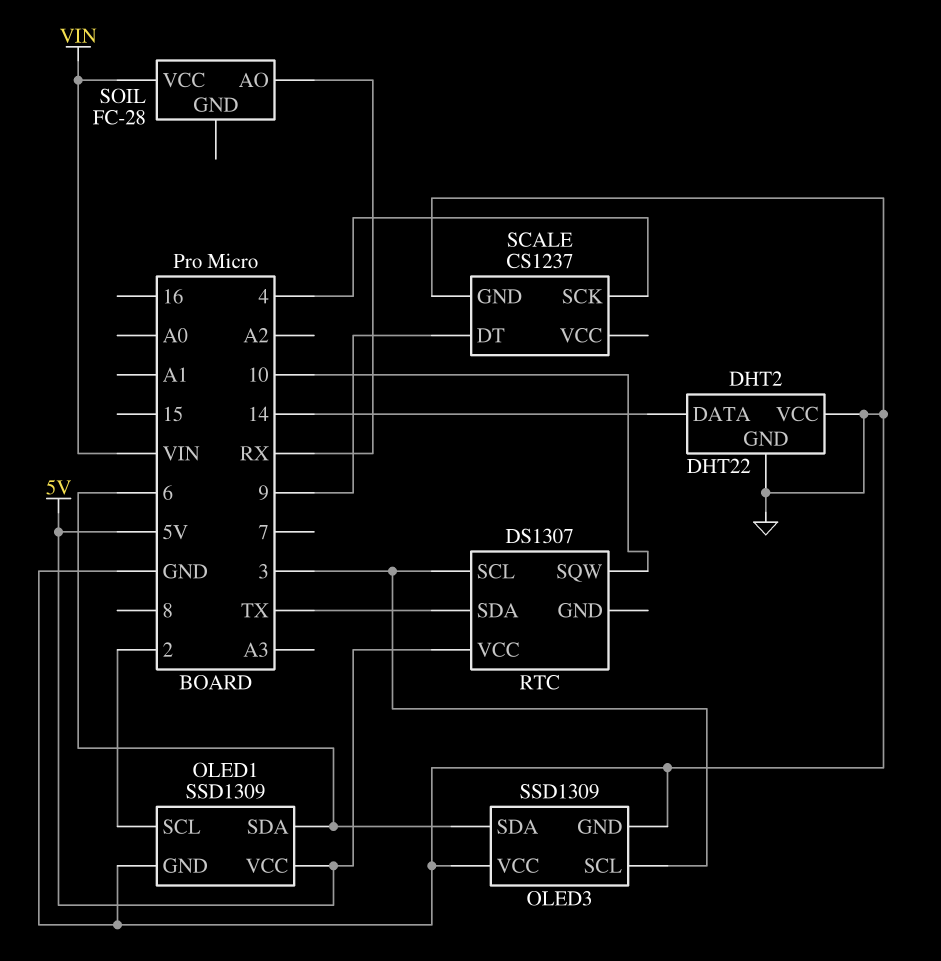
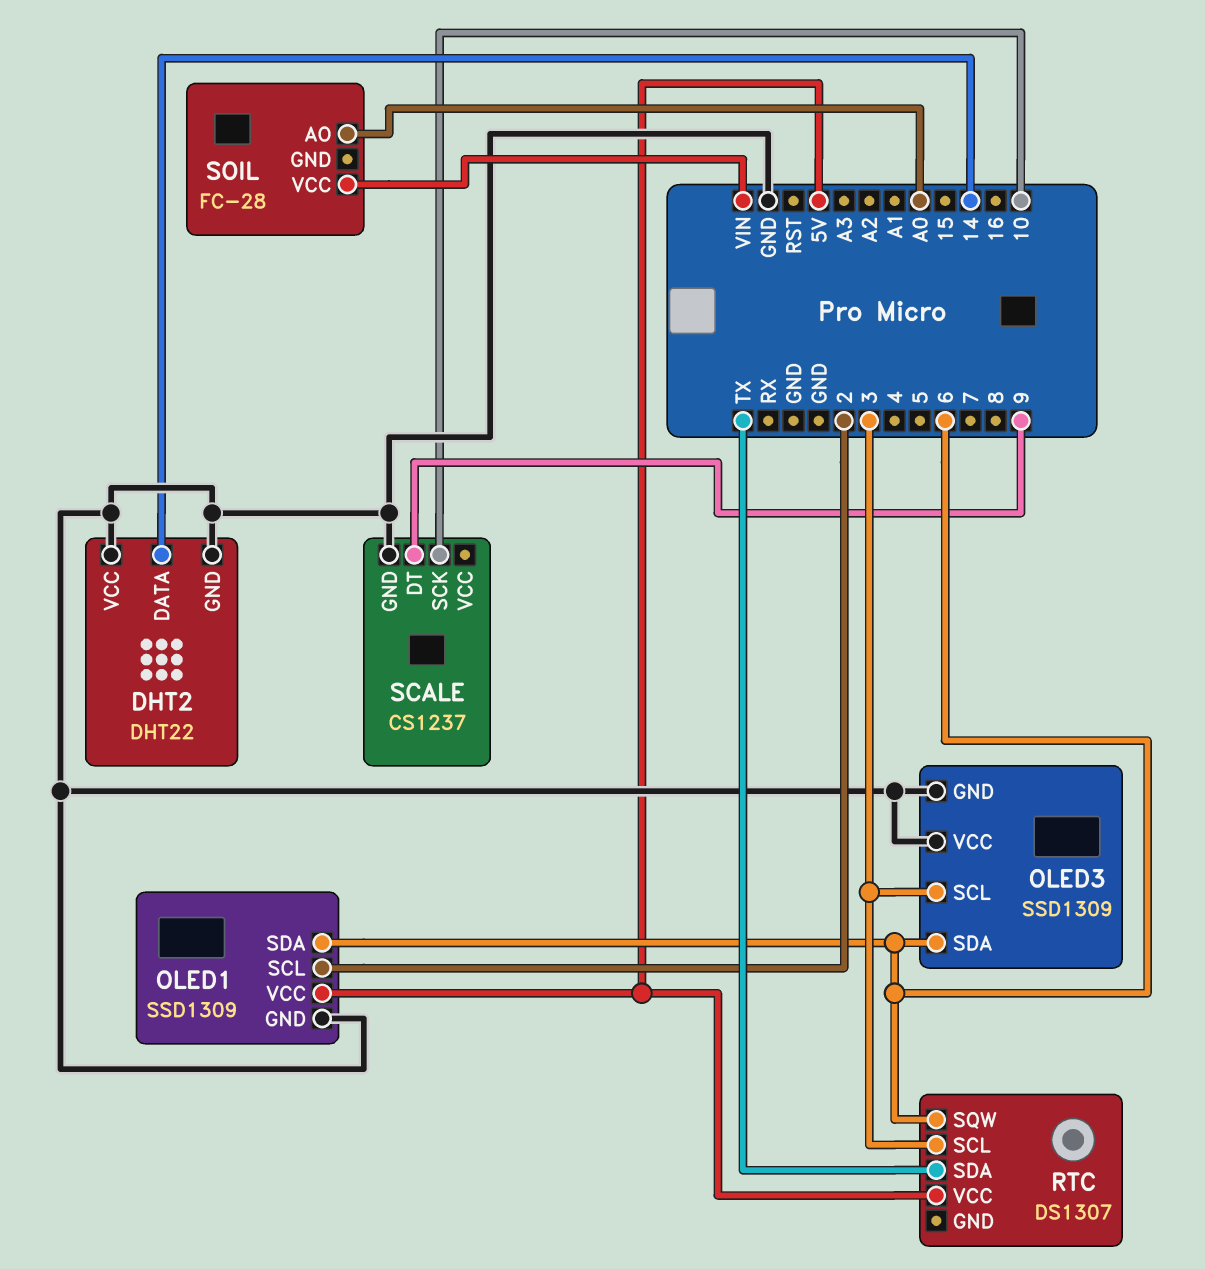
RTC pin SQW: 10 -> 6
SCALE pin SCK: 4 -> 10
SOIL pin AO: RX -> A0

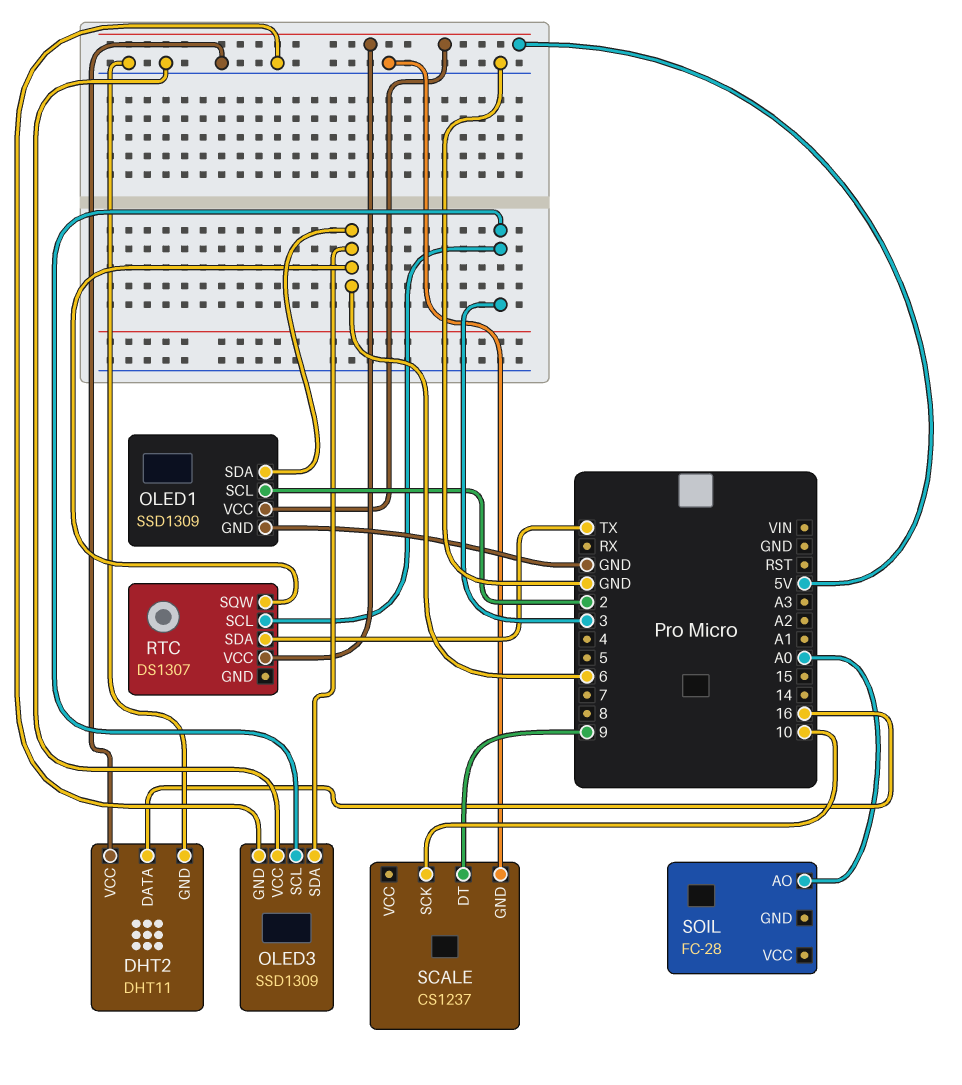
DHT2: DHT22 -> DHT11
DHT2 pin DATA: 14 -> 16
SOIL pin VCC: VIN -> none

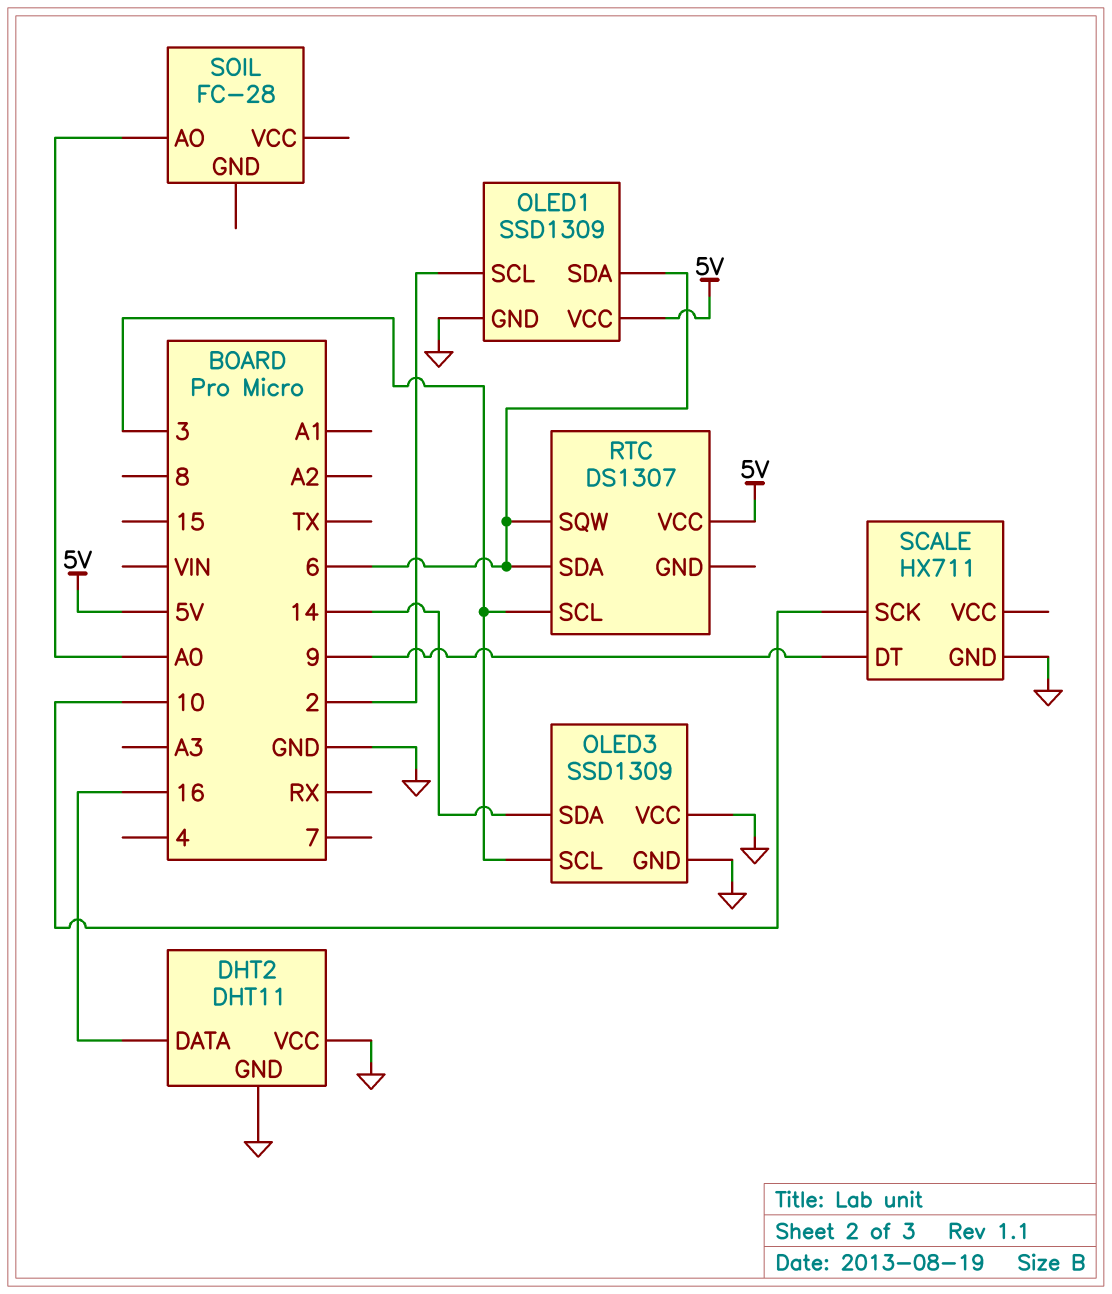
OLED3 pin SDA: 6 -> 14
RTC pin SDA: TX -> 6
SCALE: CS1237 -> HX711

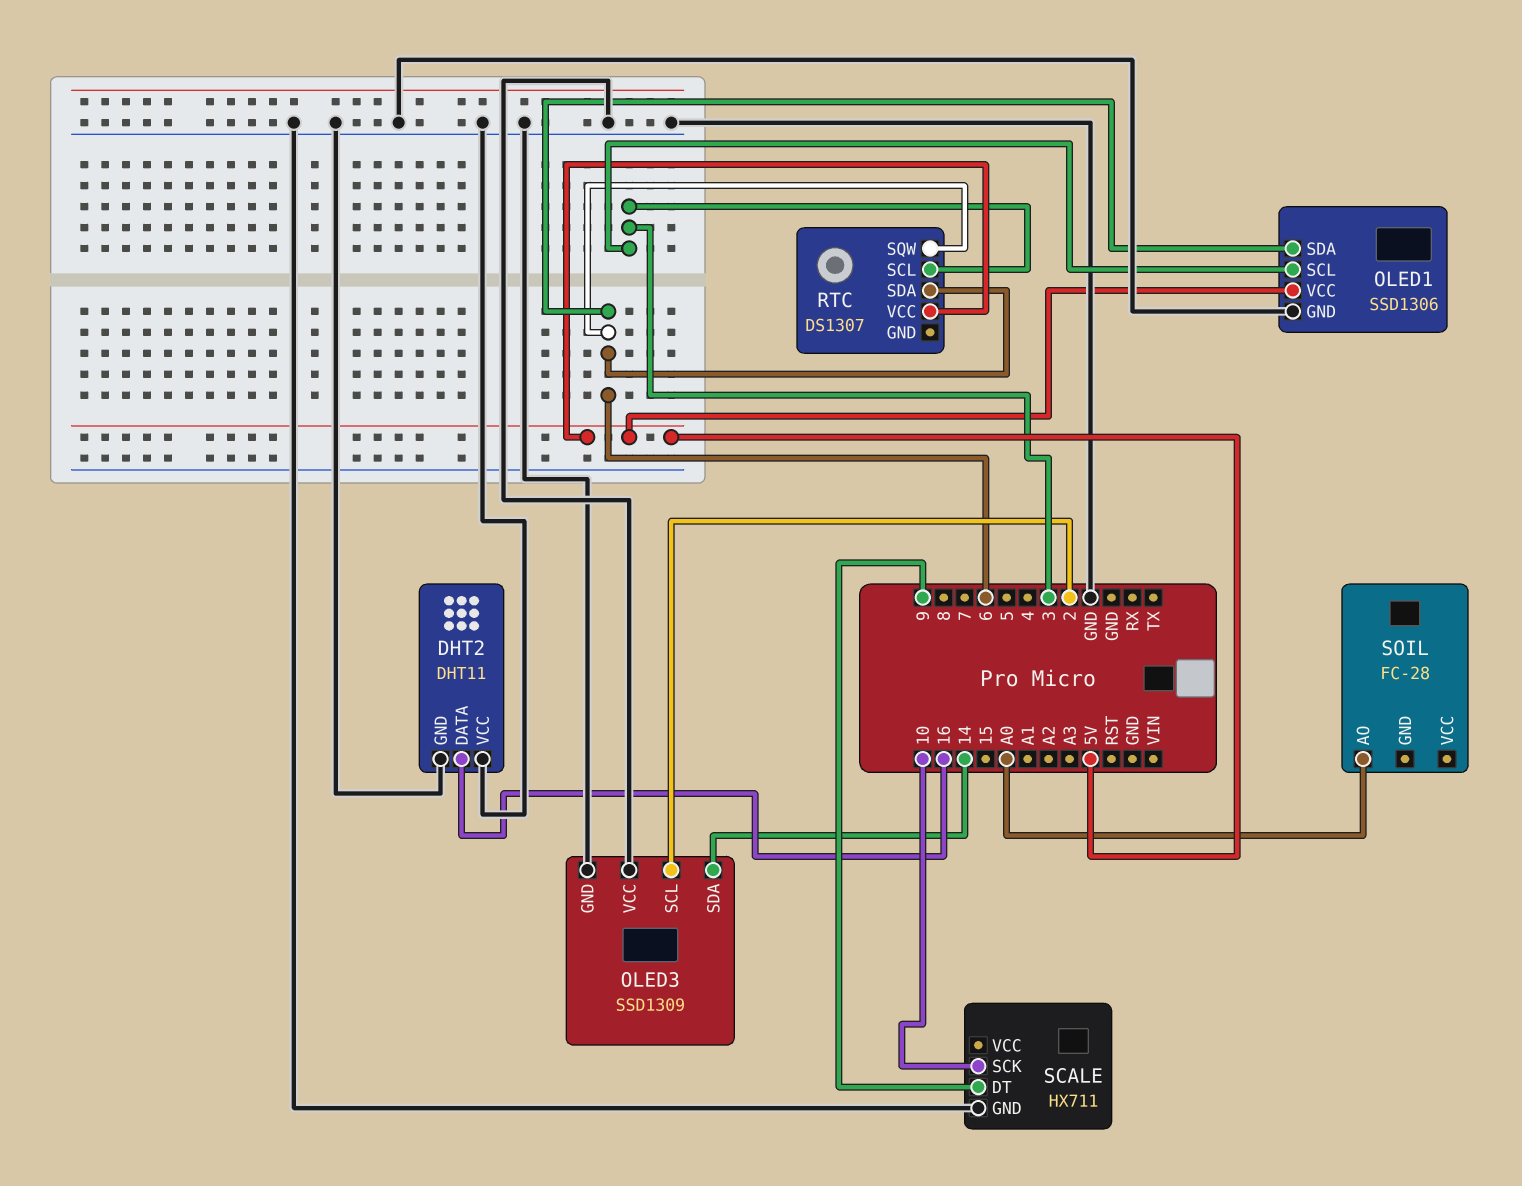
OLED1: SSD1309 -> SSD1306
OLED1 pin SCL: 2 -> 3
OLED3 pin SCL: 3 -> 2

